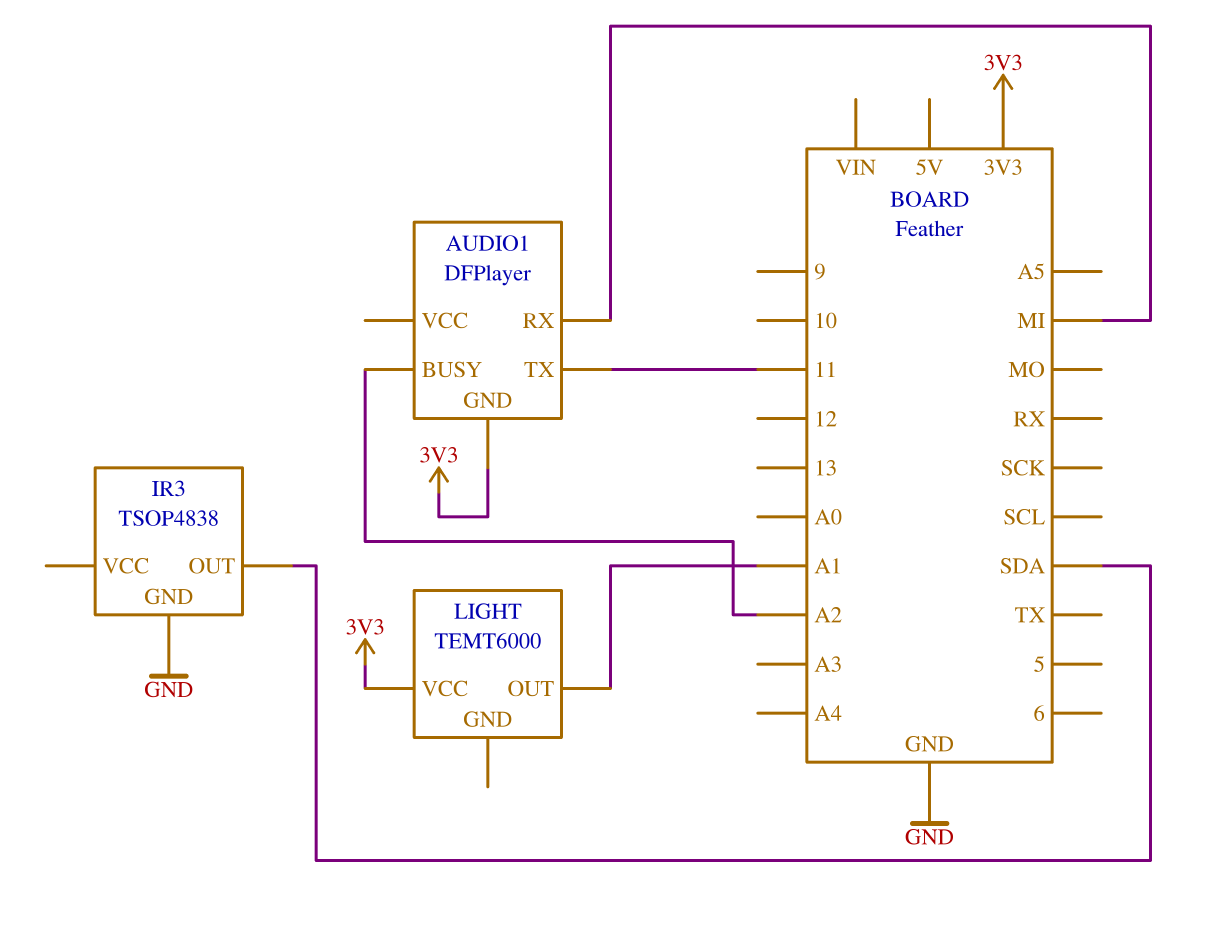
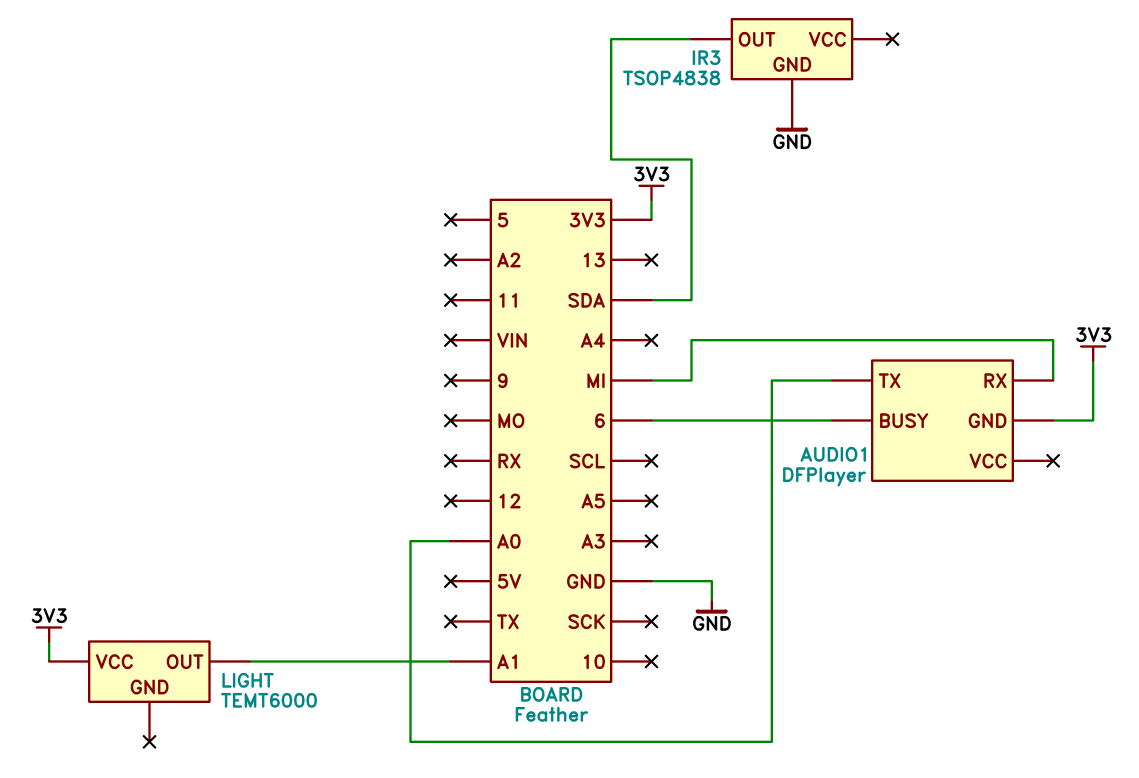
AUDIO1 pin BUSY: A2 -> 6
AUDIO1 pin TX: 11 -> A0

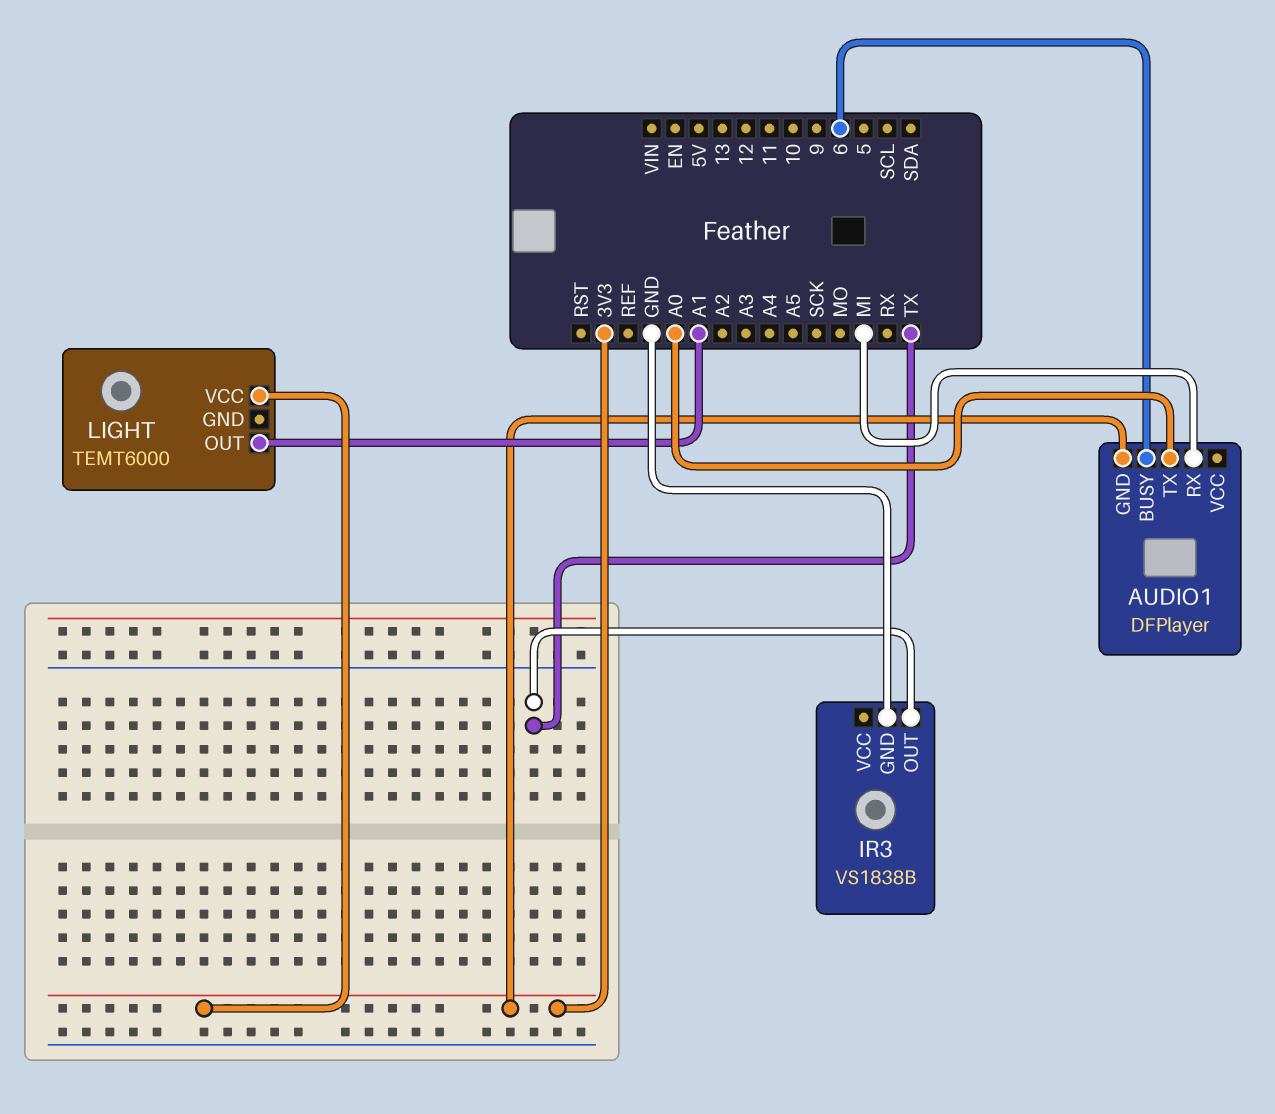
IR3: TSOP4838 -> VS1838B
IR3 pin OUT: SDA -> TX

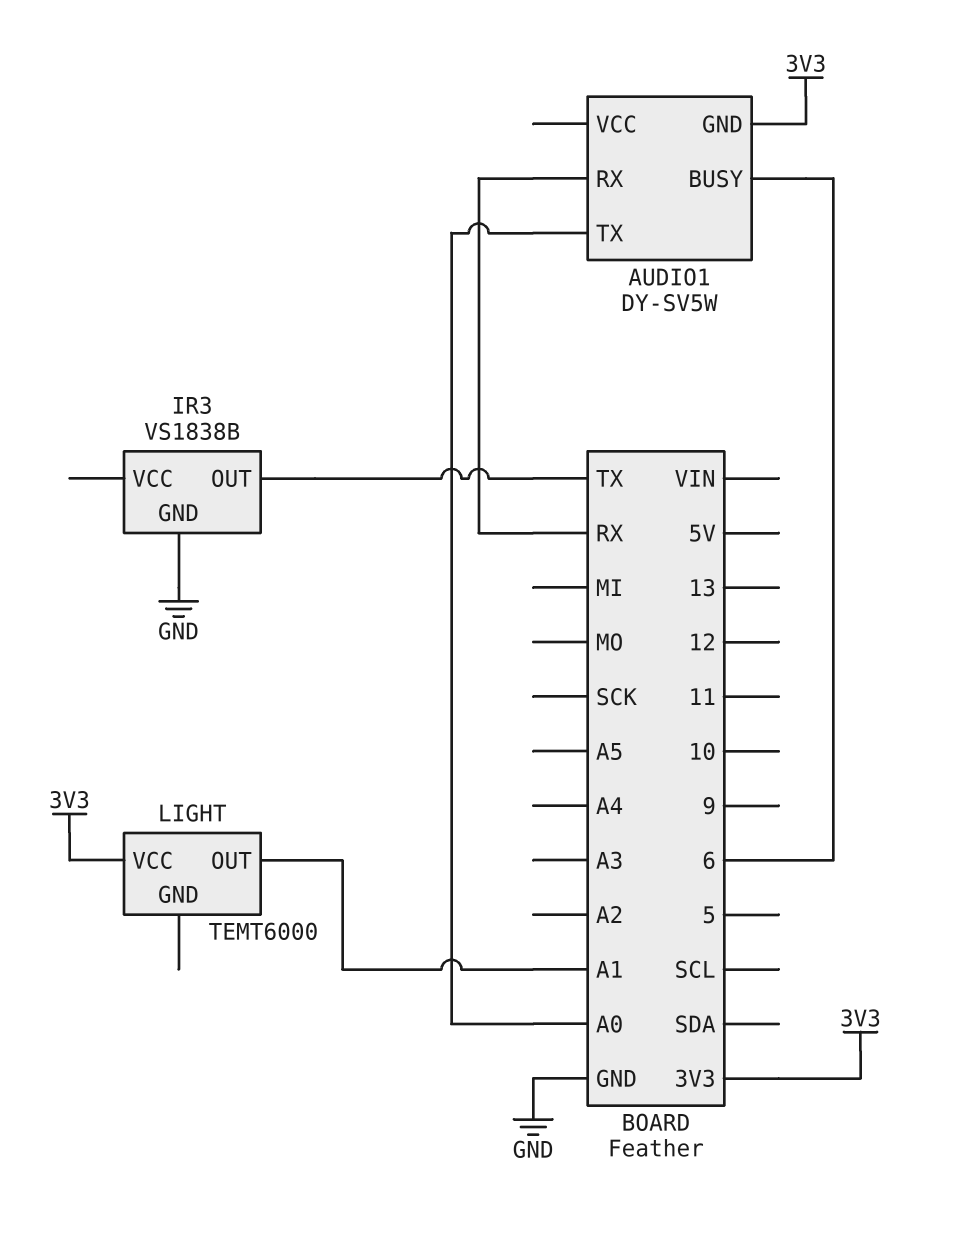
AUDIO1: DFPlayer -> DY-SV5W
AUDIO1 pin RX: MI -> RX

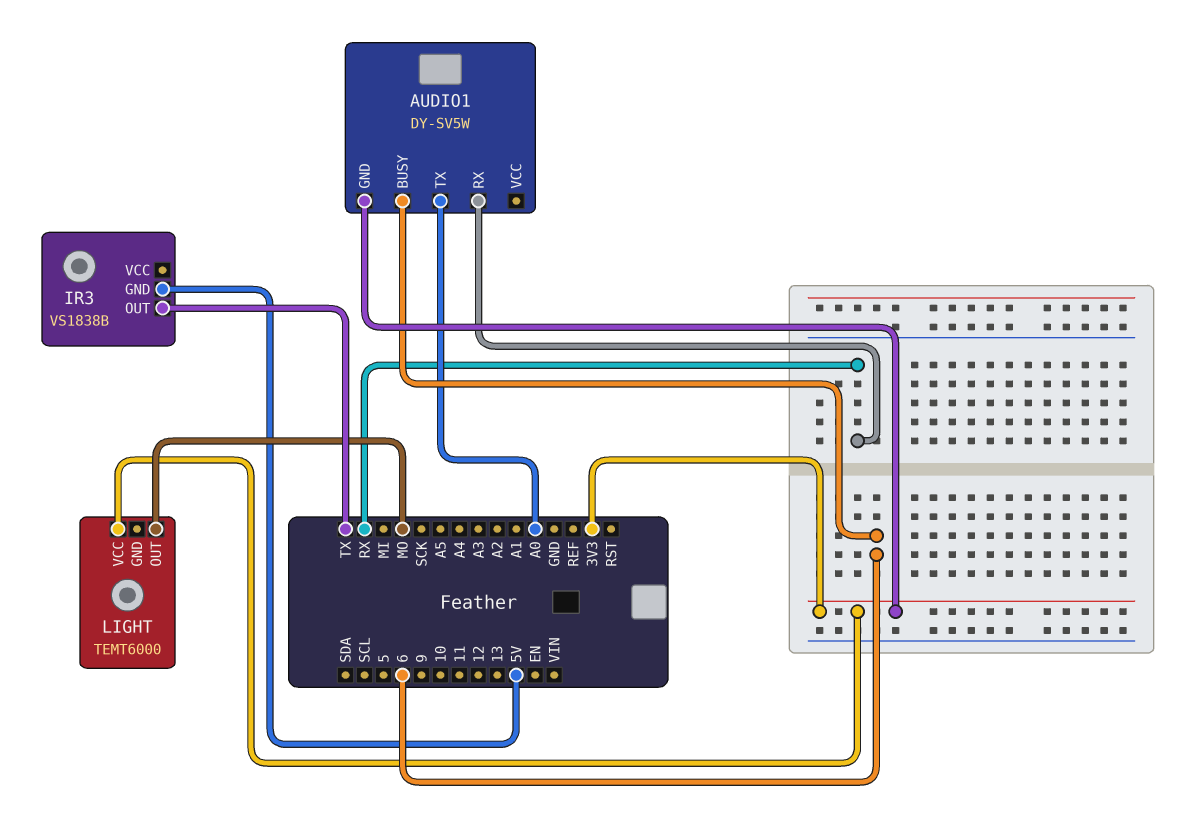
IR3 pin GND: GND -> 5V
LIGHT pin OUT: A1 -> MO

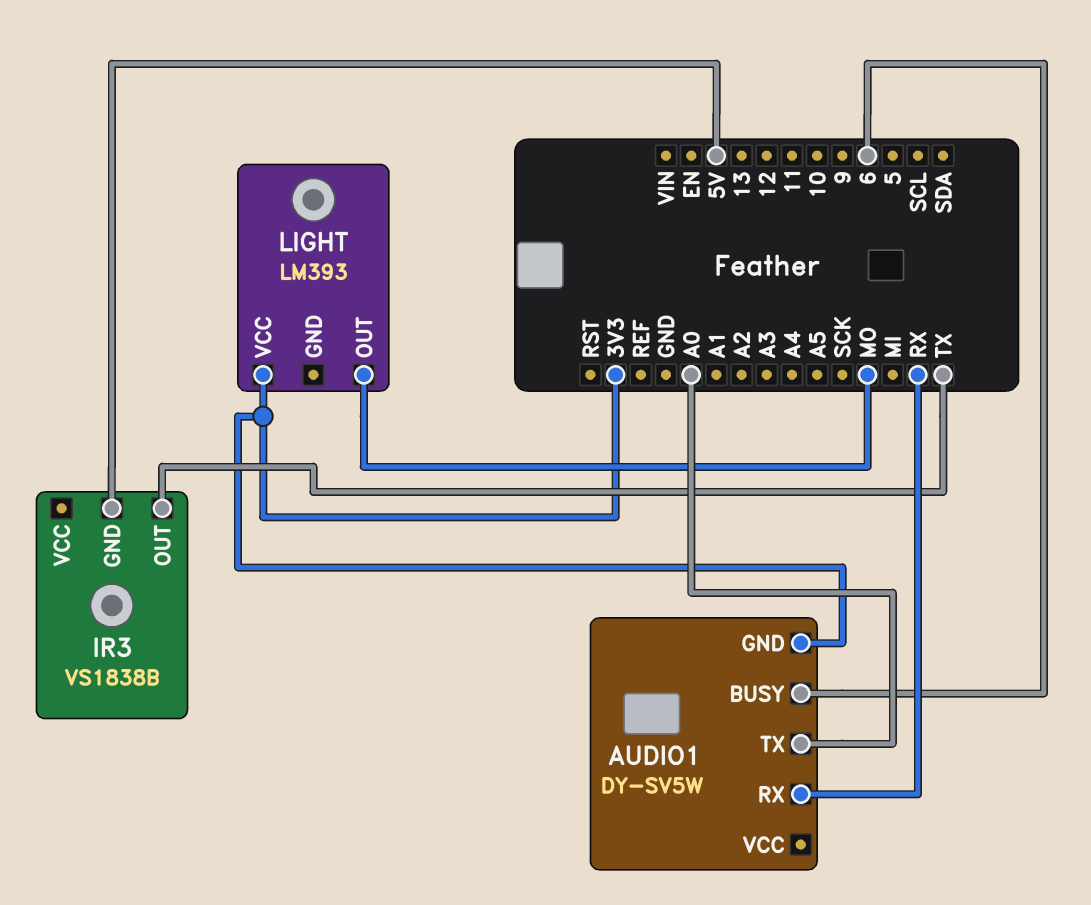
LIGHT: TEMT6000 -> LM393

